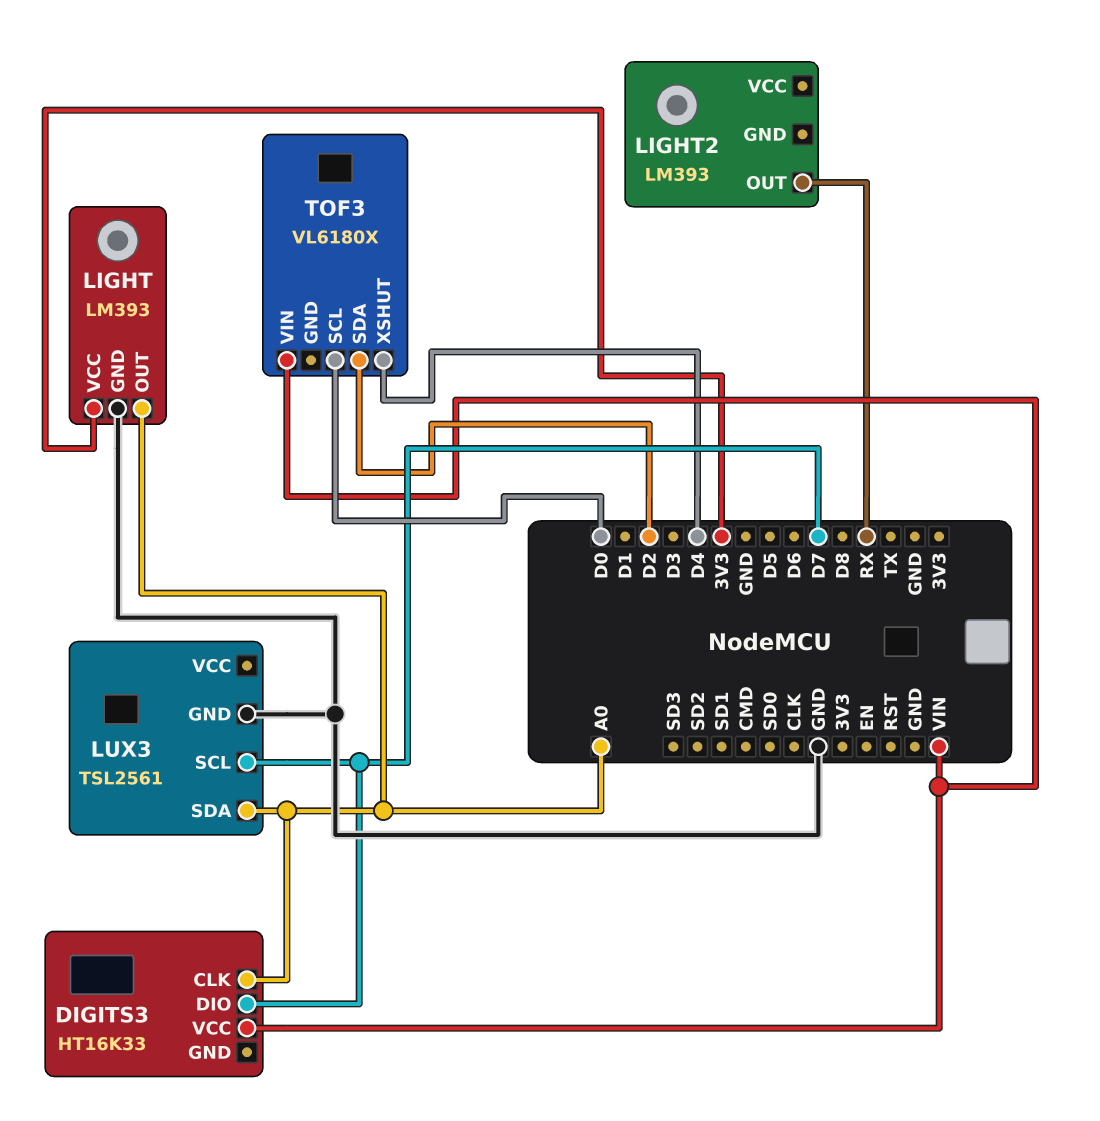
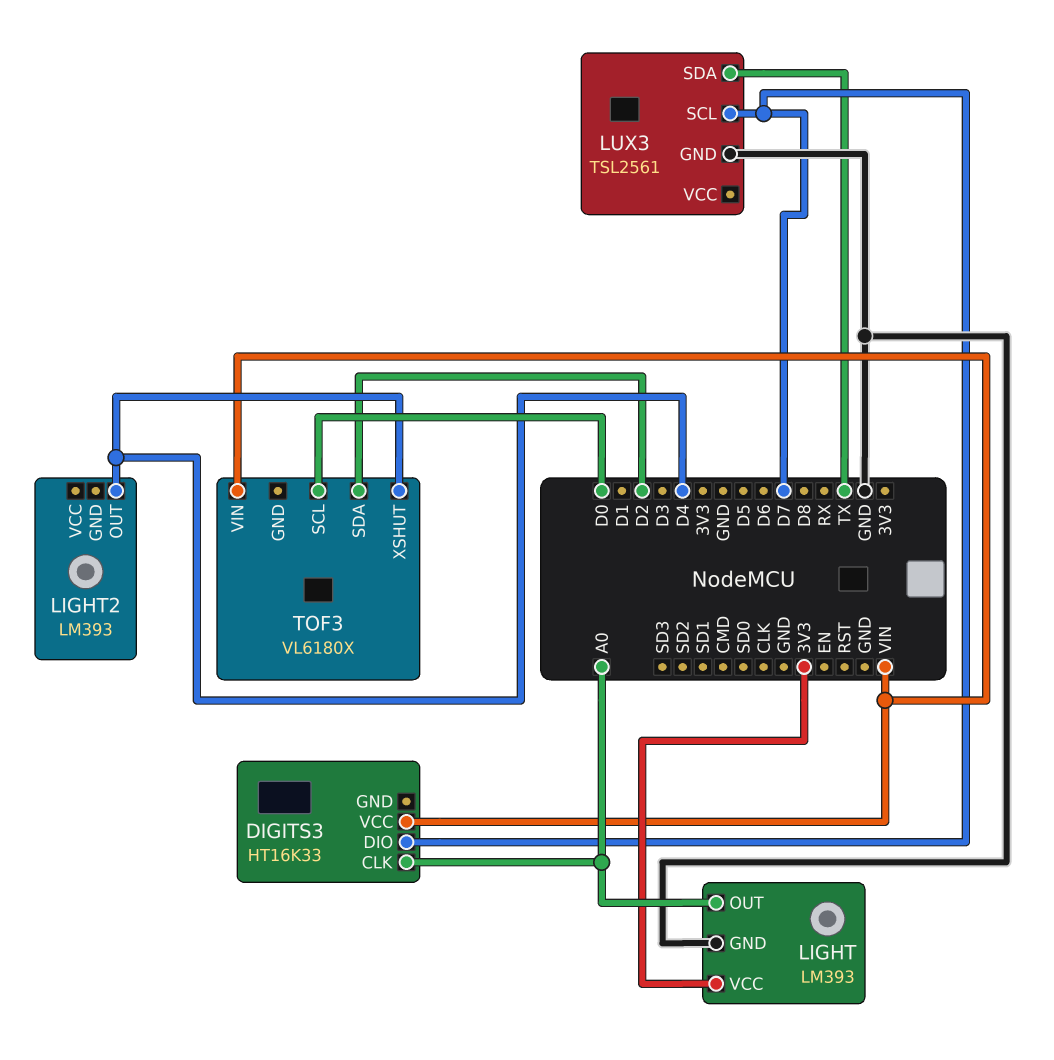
LIGHT2 pin OUT: RX -> D4
LUX3 pin SDA: A0 -> TX

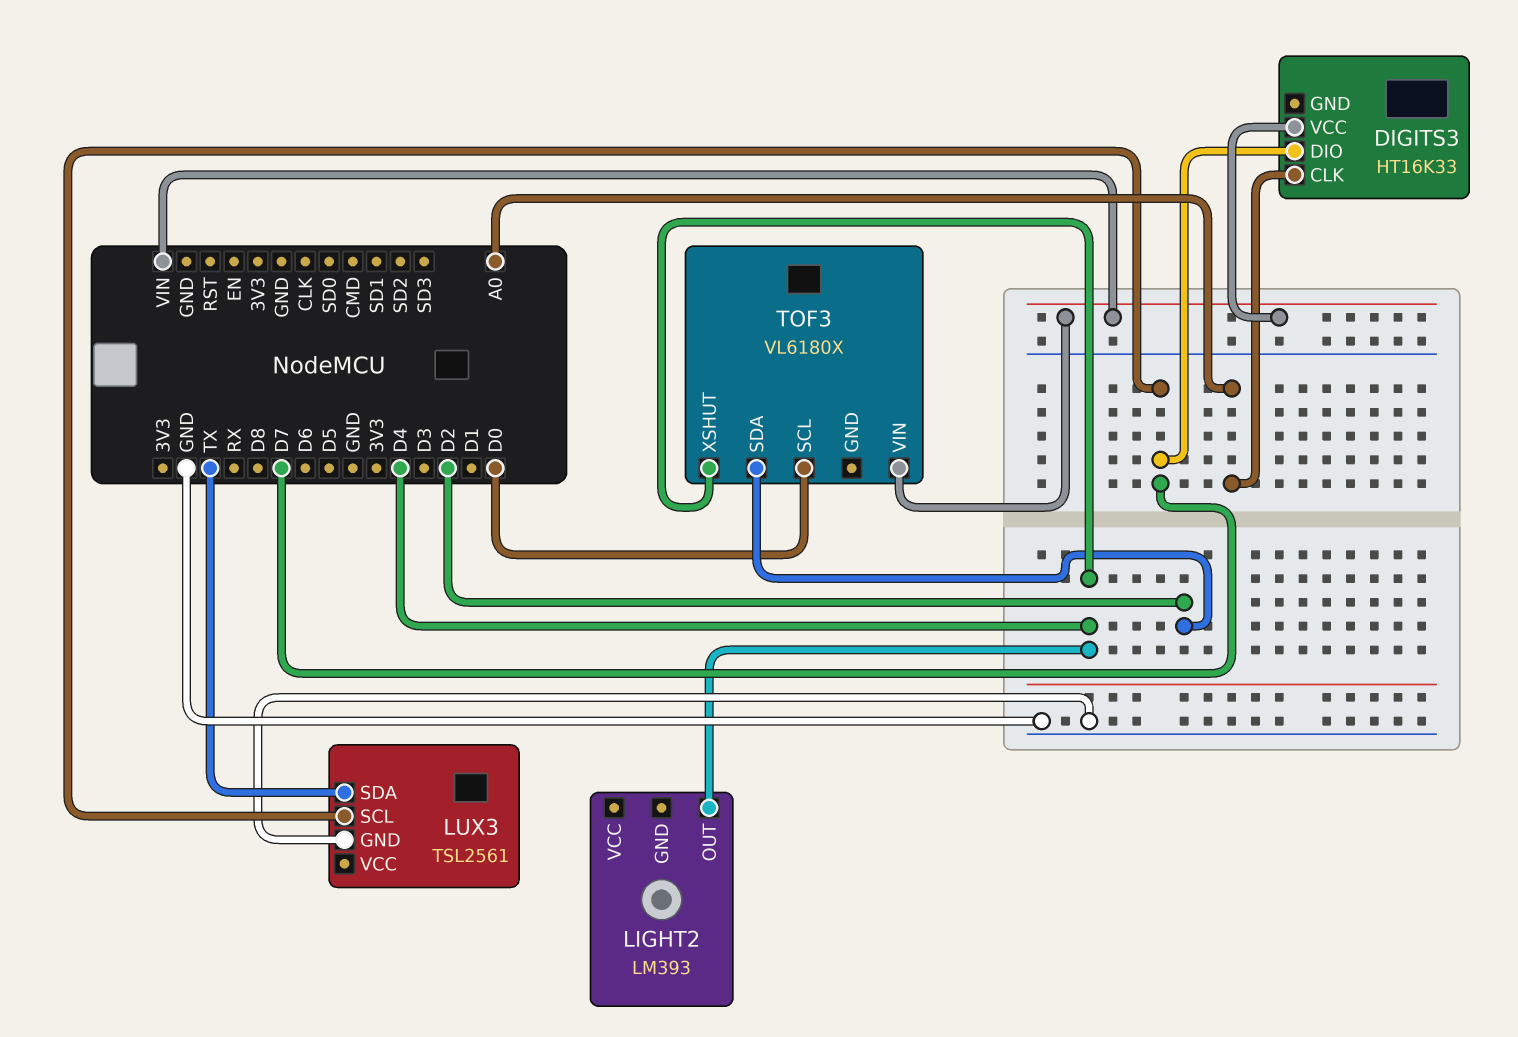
LIGHT: LM393 -> none
LIGHT pin GND: GND -> none
LIGHT pin OUT: A0 -> none
LIGHT pin VCC: 3V3 -> none

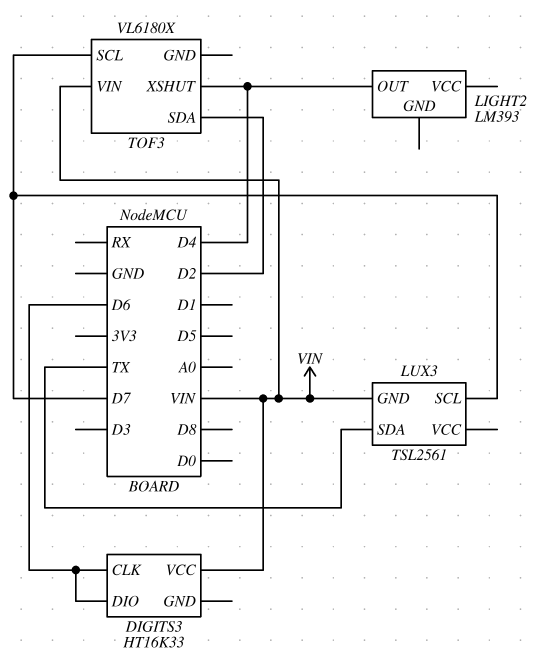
DIGITS3 pin CLK: A0 -> D6
DIGITS3 pin DIO: D7 -> D6
LUX3 pin GND: GND -> VIN
TOF3 pin SCL: D0 -> D7

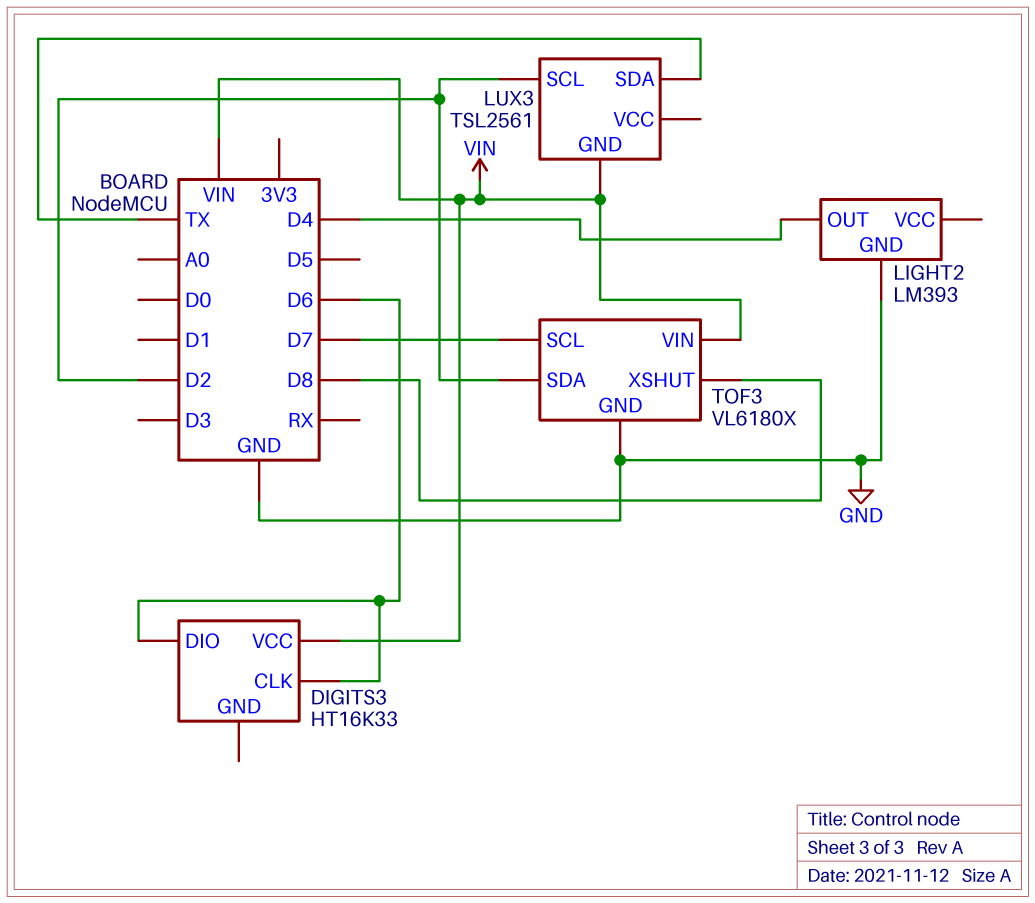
LIGHT2 pin GND: none -> GND
LUX3 pin SCL: D7 -> D2
TOF3 pin GND: none -> GND
TOF3 pin XSHUT: D4 -> D8

